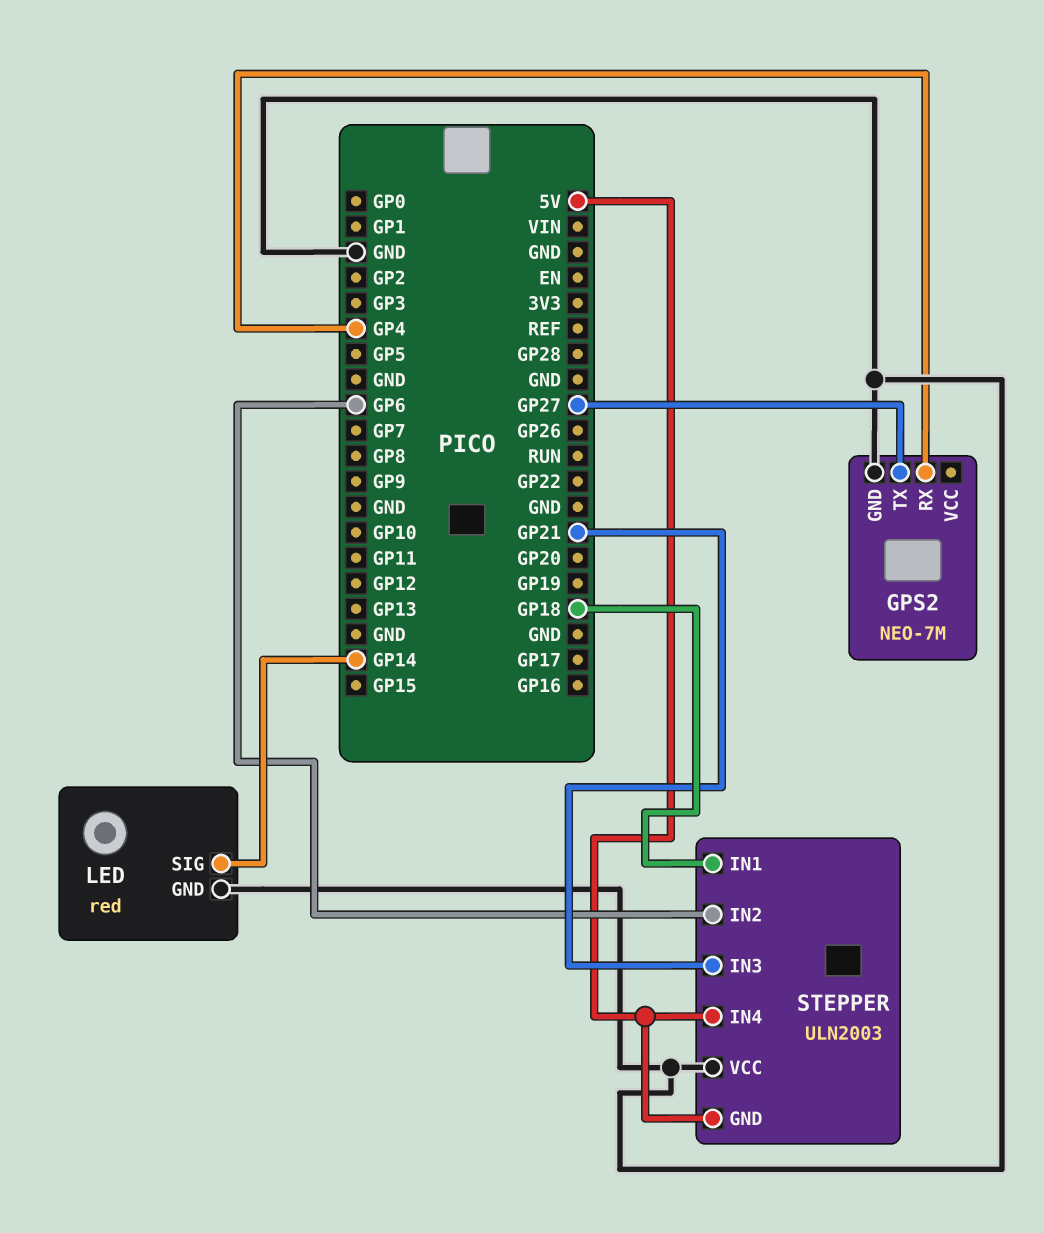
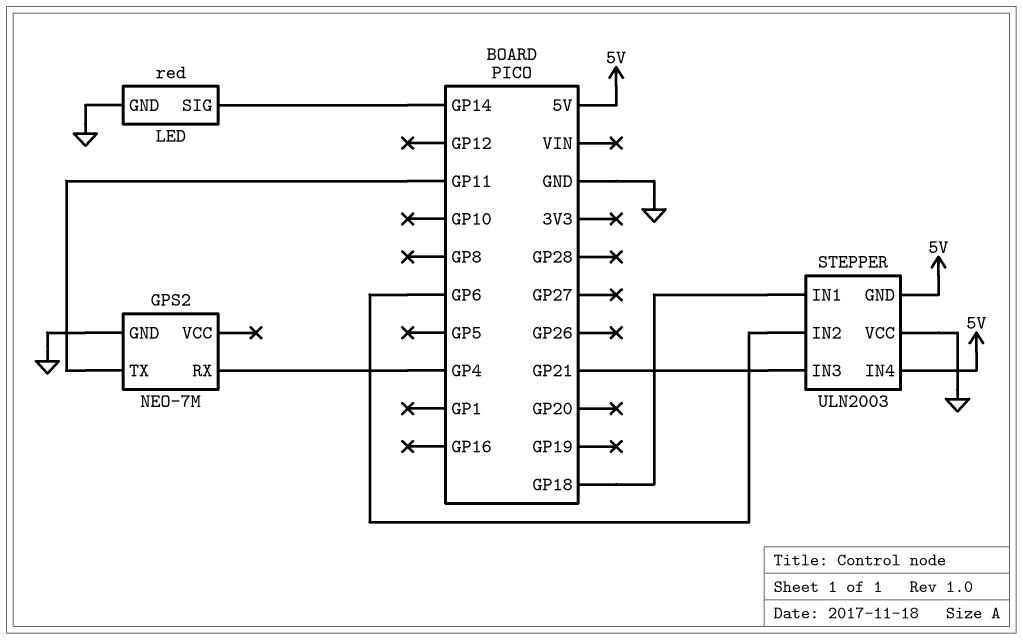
GPS2 pin TX: GP27 -> GP11

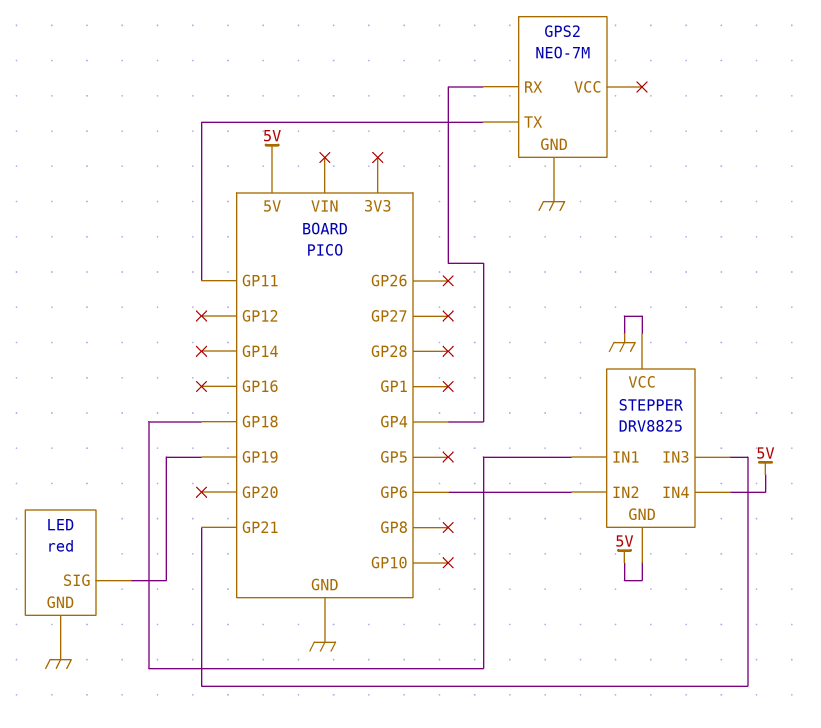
LED pin SIG: GP14 -> GP19
STEPPER: ULN2003 -> DRV8825

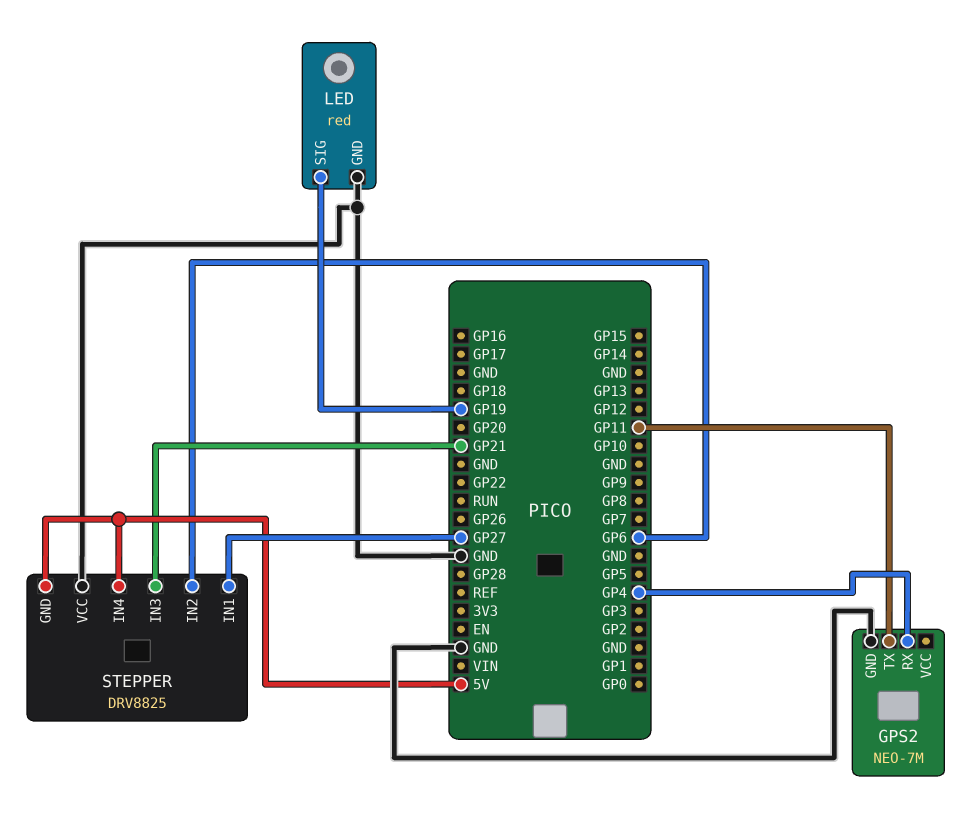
STEPPER pin IN1: GP18 -> GP27

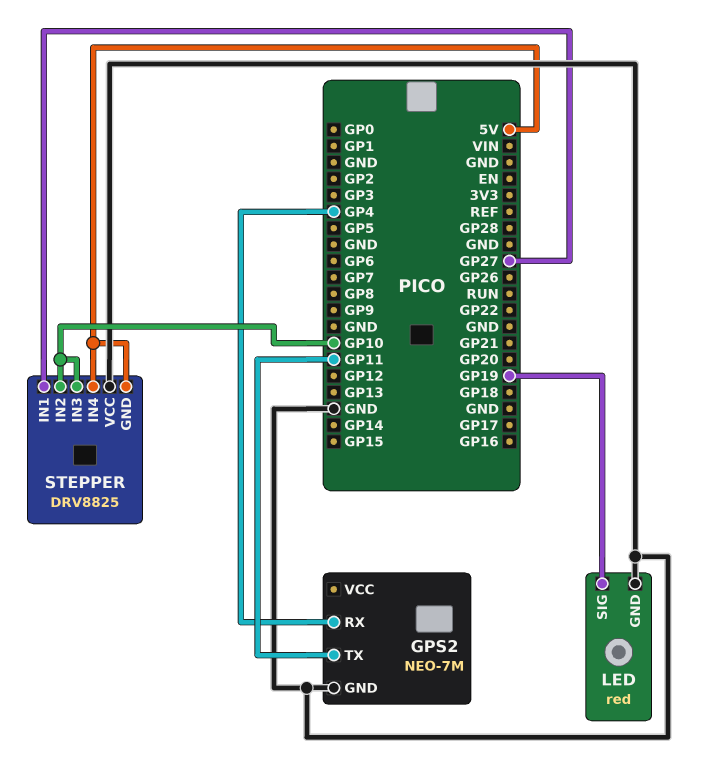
STEPPER pin IN2: GP6 -> GP10
STEPPER pin IN3: GP21 -> GP10

